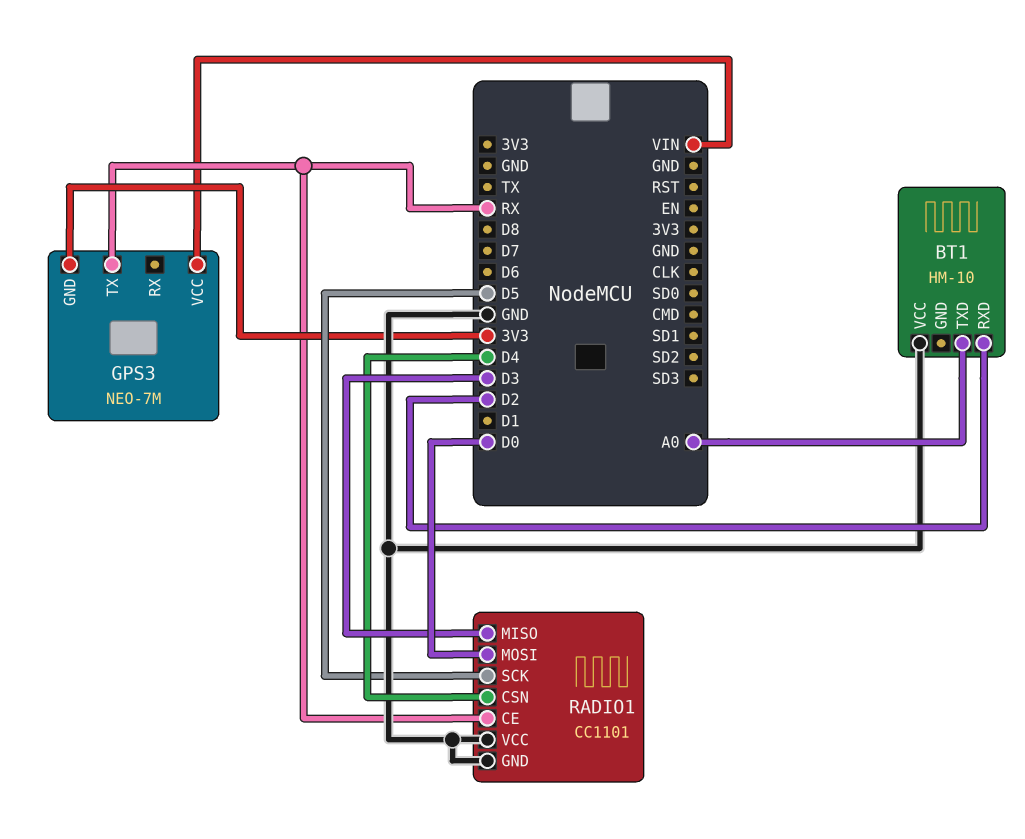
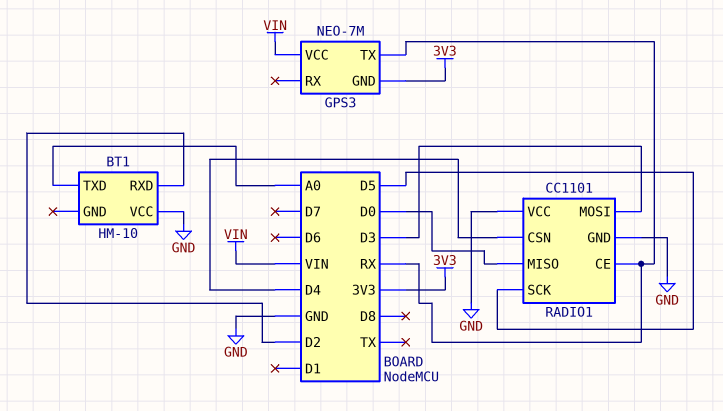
RADIO1 pin MISO: D3 -> D0
RADIO1 pin MOSI: D0 -> D3

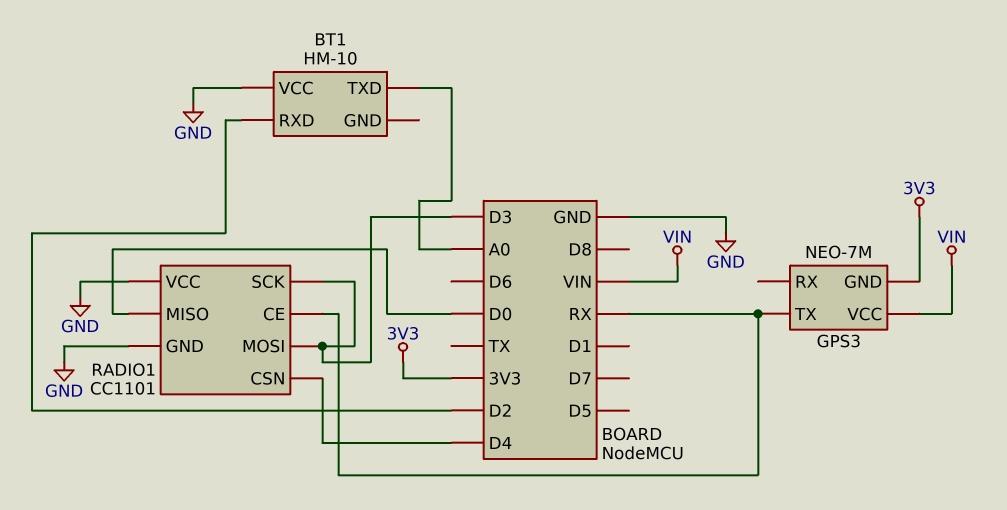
RADIO1 pin SCK: D5 -> D3

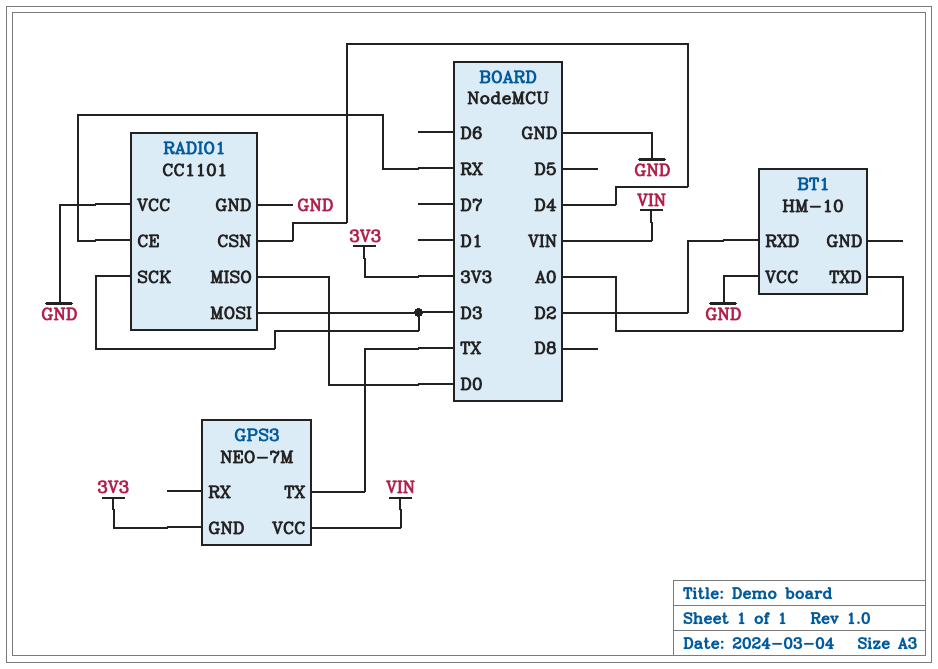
GPS3 pin TX: RX -> TX

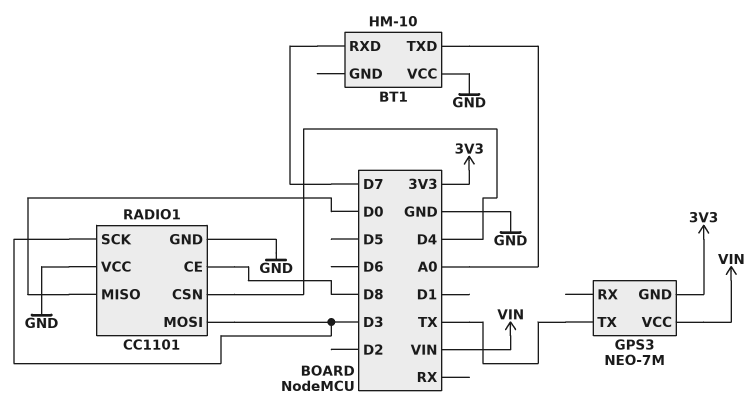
BT1 pin RXD: D2 -> D7
RADIO1 pin CE: RX -> D8

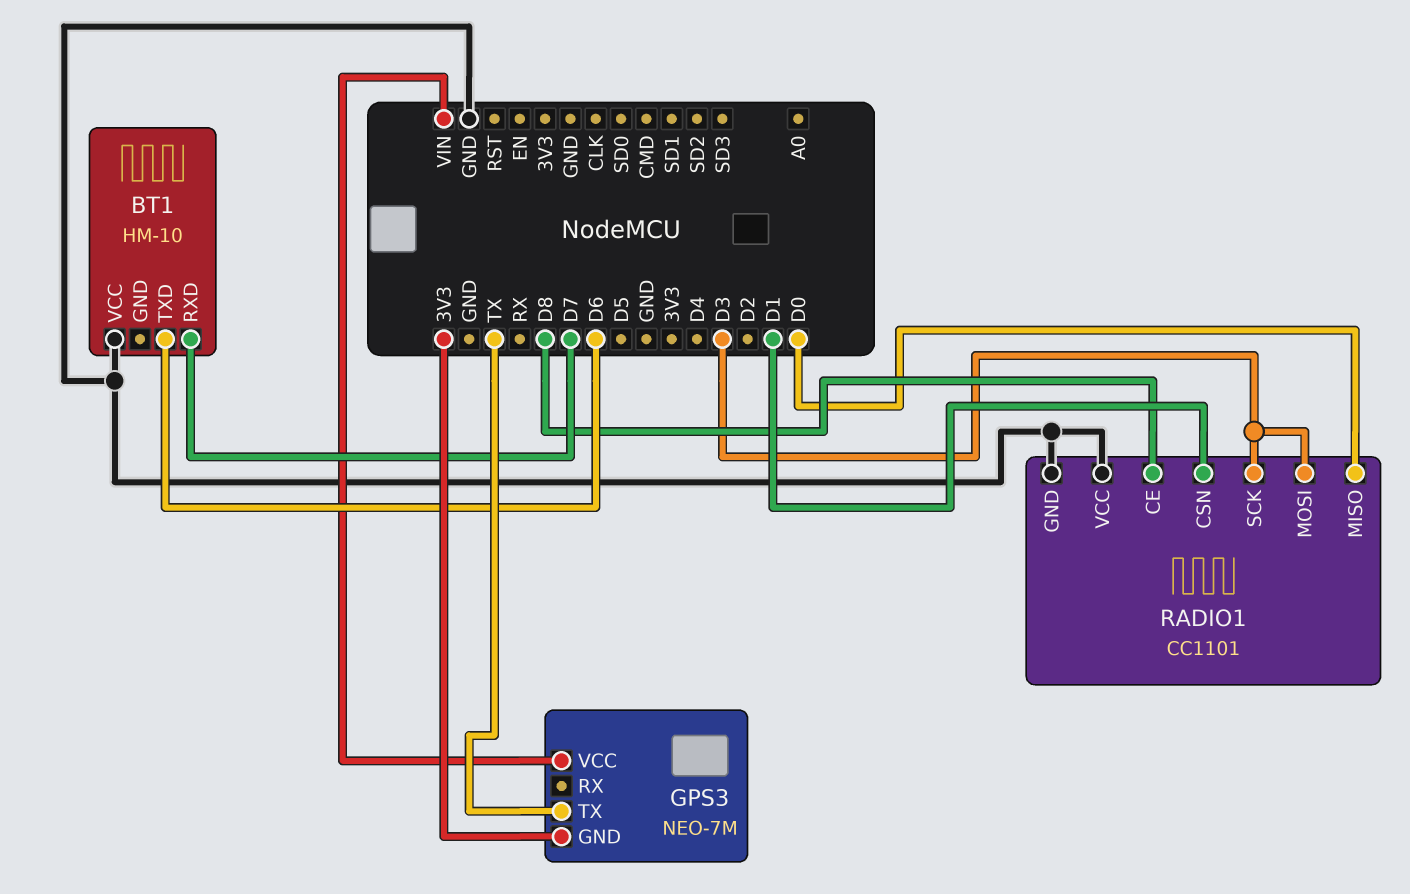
BT1 pin TXD: A0 -> D6
RADIO1 pin CSN: D4 -> D1

